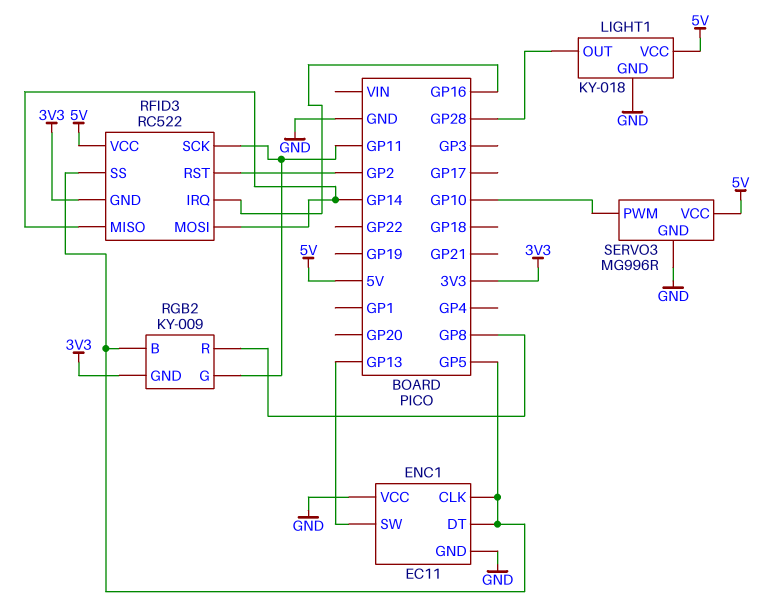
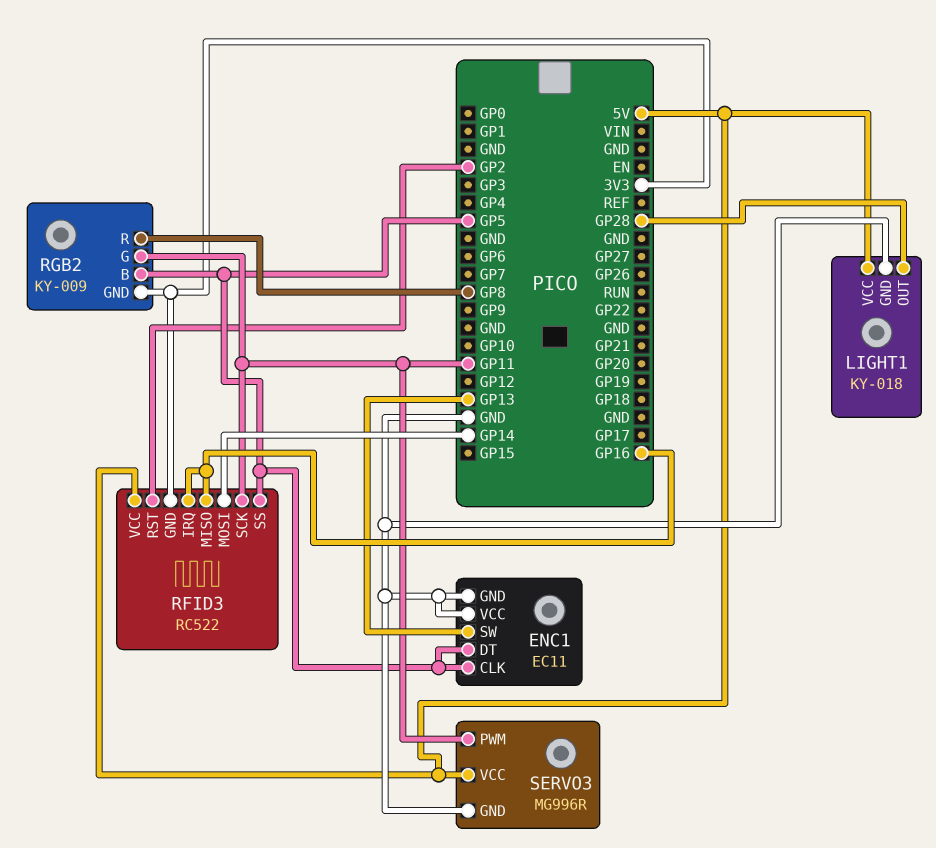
RFID3 pin MISO: GP14 -> GP16
SERVO3 pin PWM: GP10 -> GP11

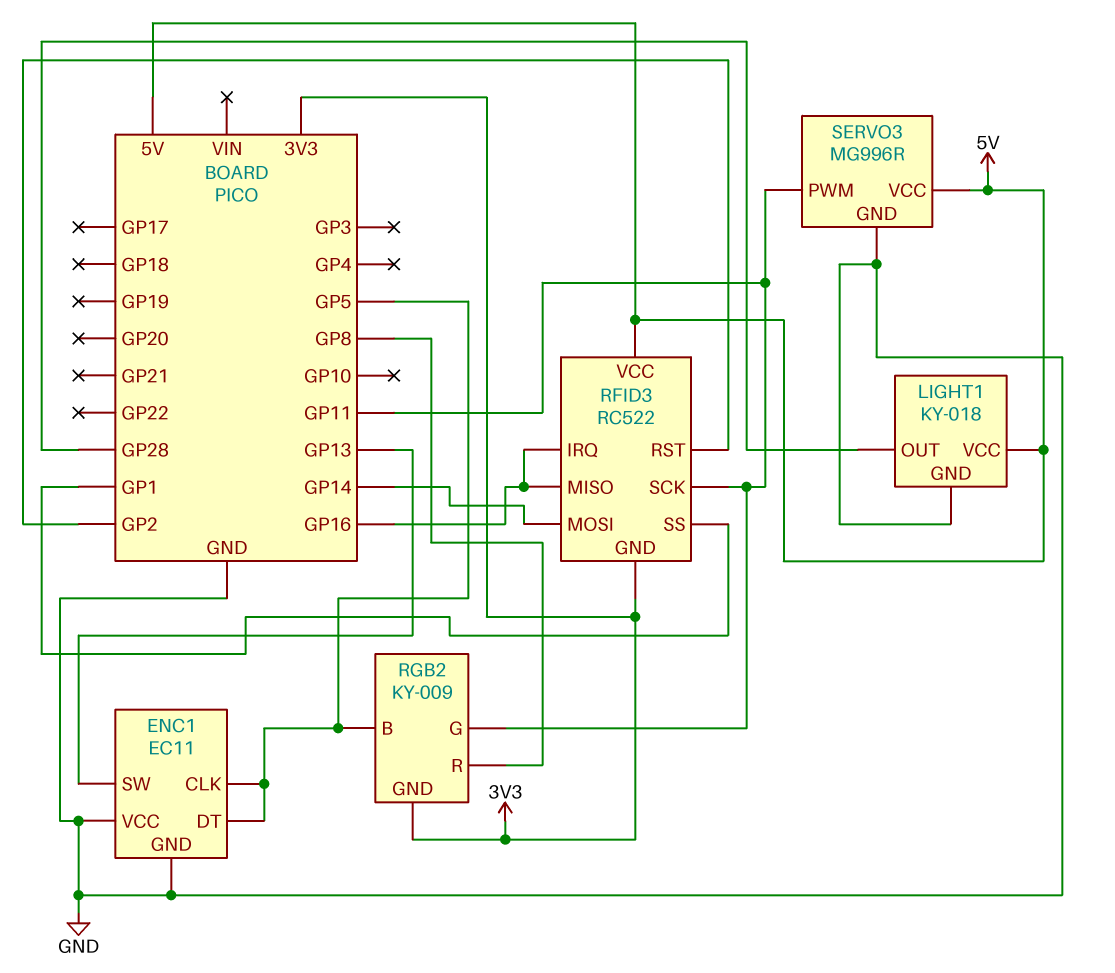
RFID3 pin SS: GP5 -> GP1

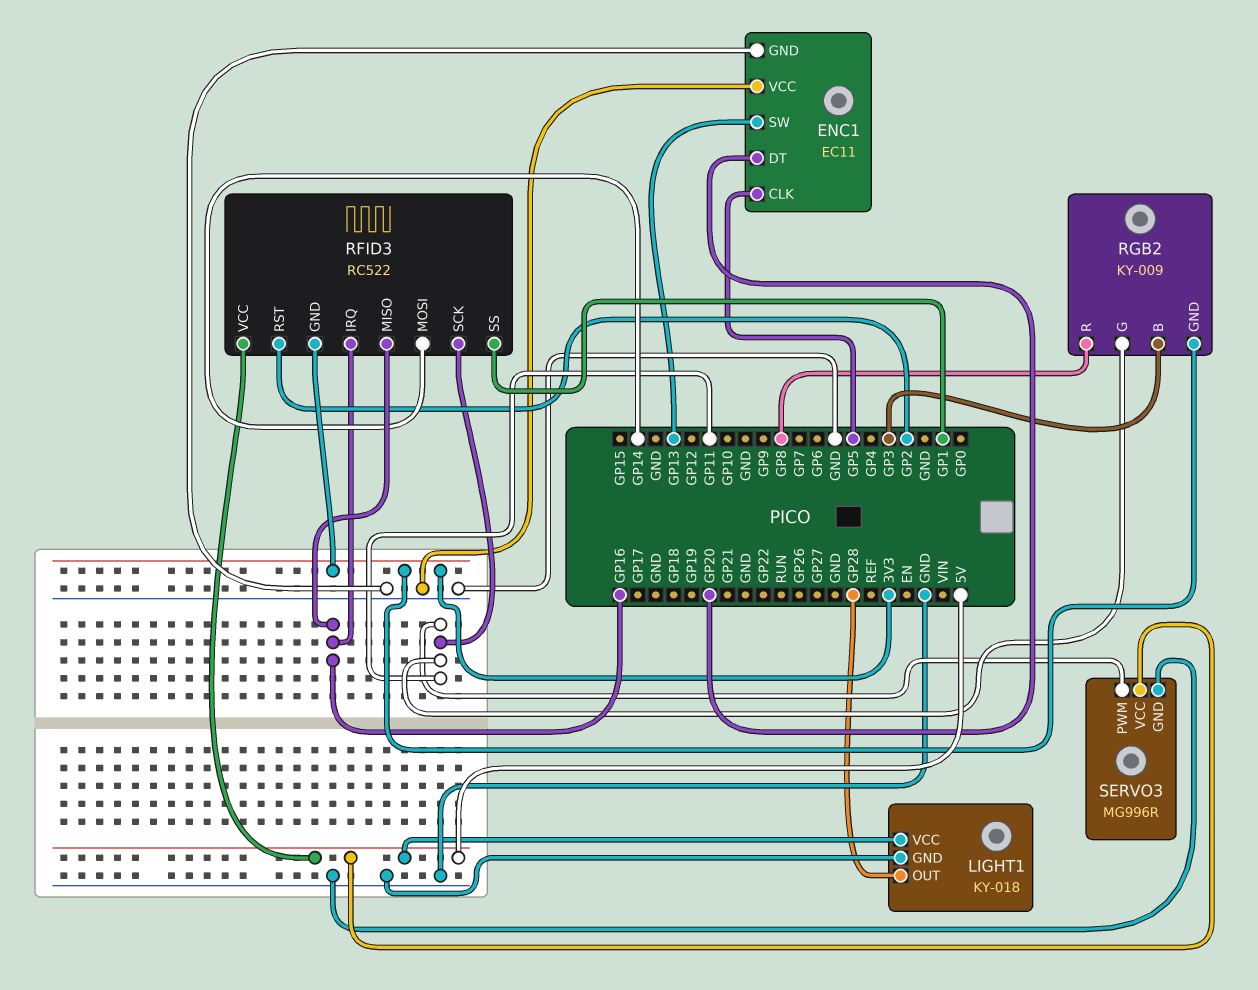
ENC1 pin DT: GP5 -> GP20
RGB2 pin B: GP5 -> GP3

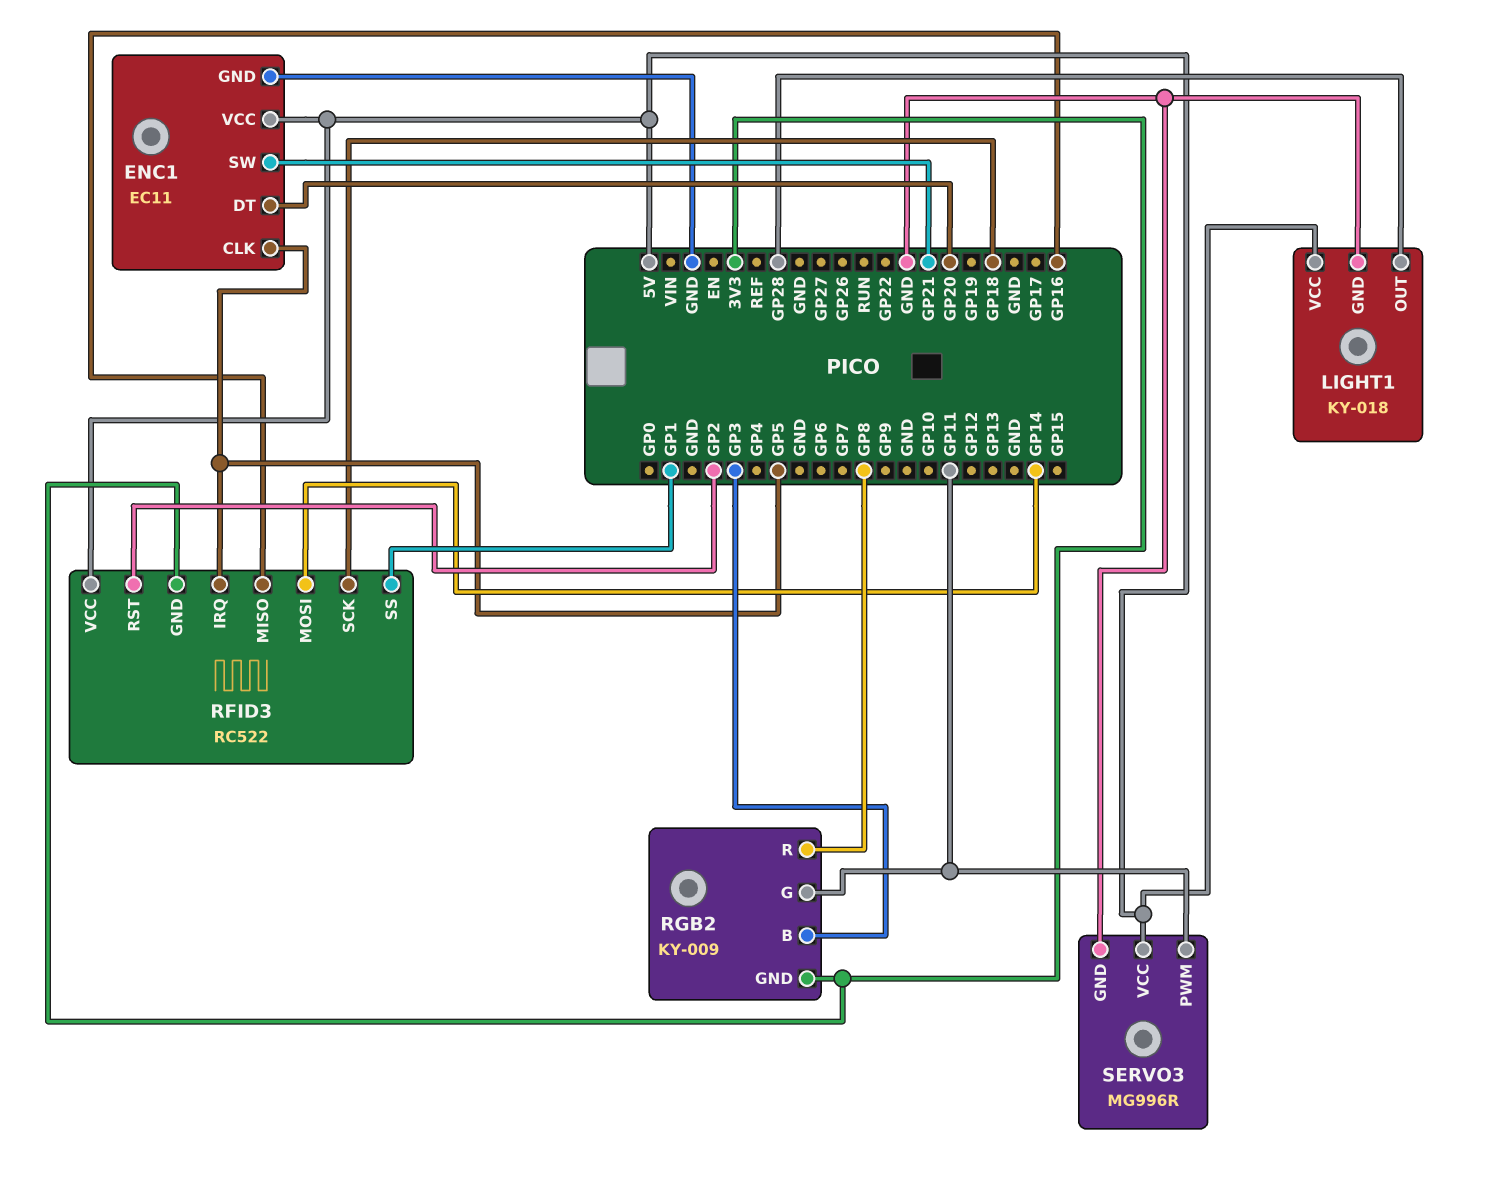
ENC1 pin SW: GP13 -> GP21
ENC1 pin VCC: GND -> 5V
RFID3 pin IRQ: GP16 -> GP5
RFID3 pin SCK: GP11 -> GP18

